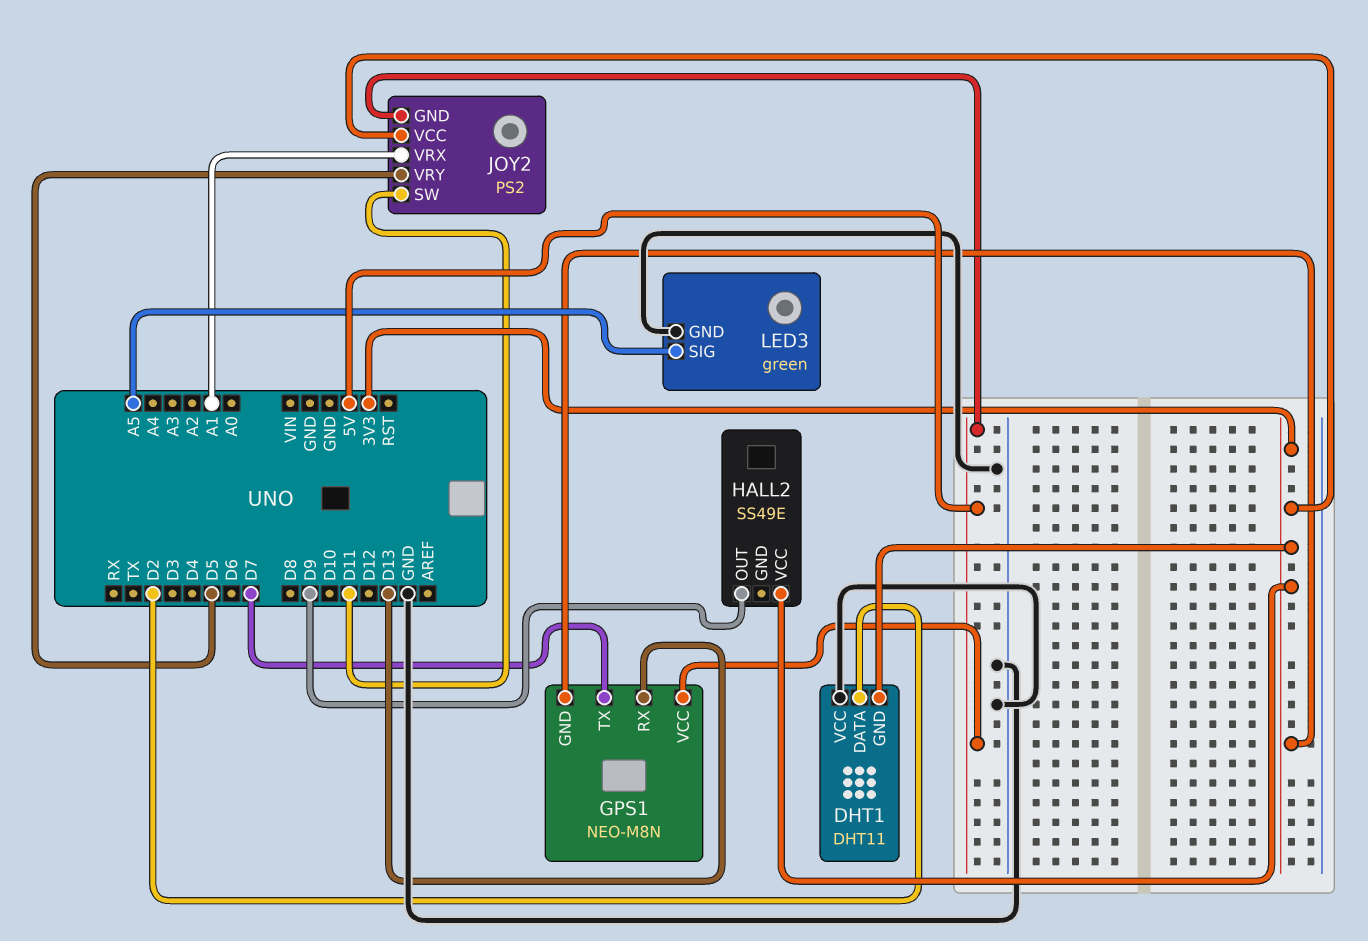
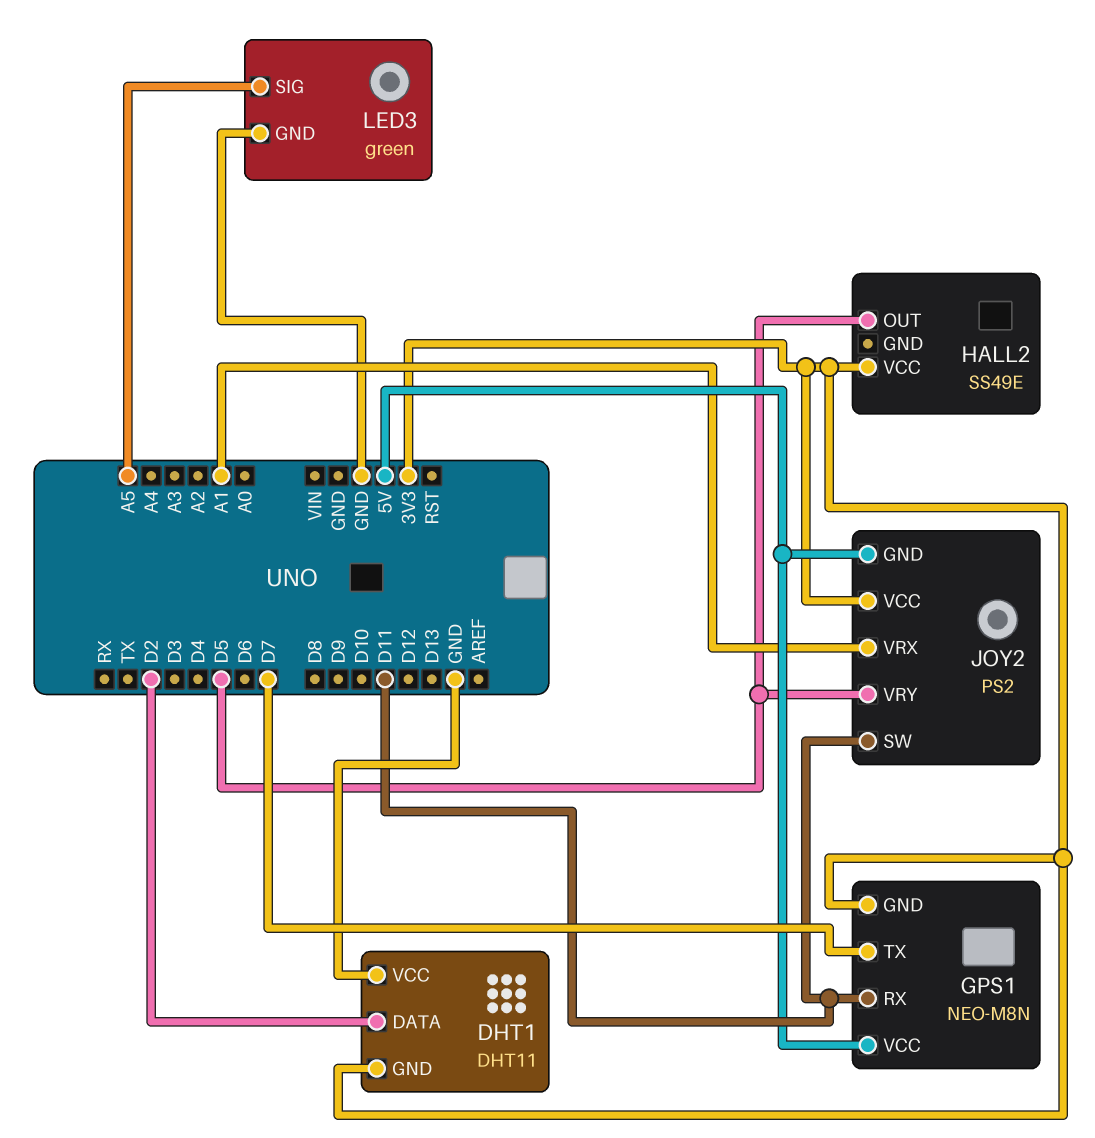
GPS1 pin RX: D13 -> D11
HALL2 pin OUT: D9 -> D5

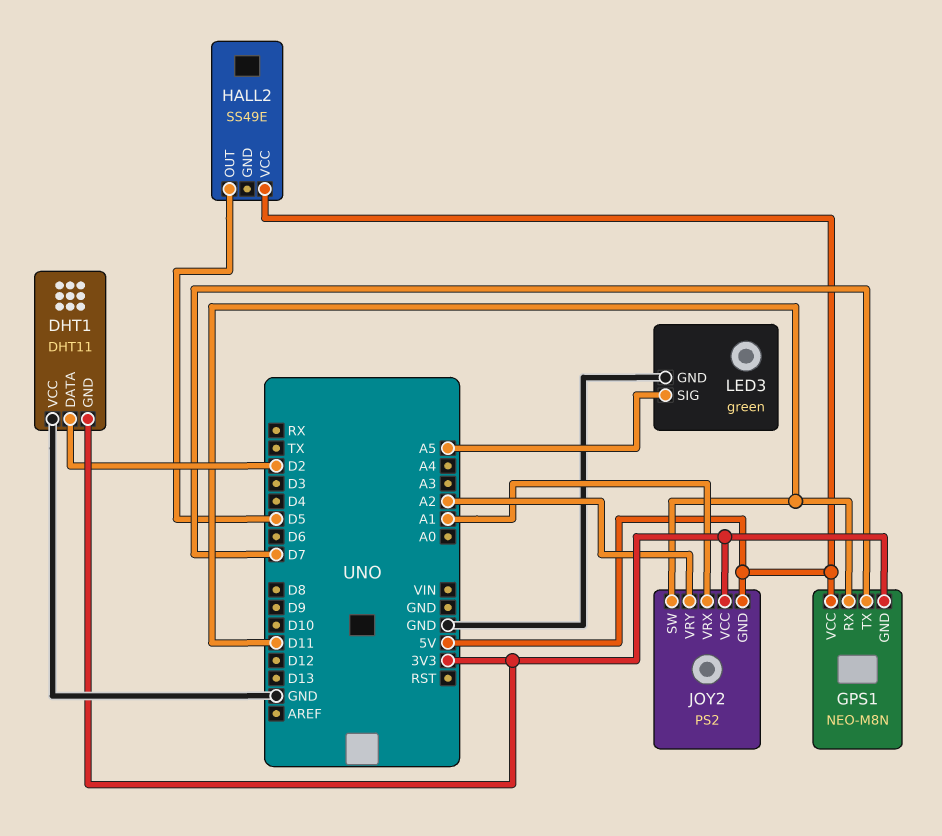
HALL2 pin VCC: 3V3 -> 5V
JOY2 pin VRY: D5 -> A2

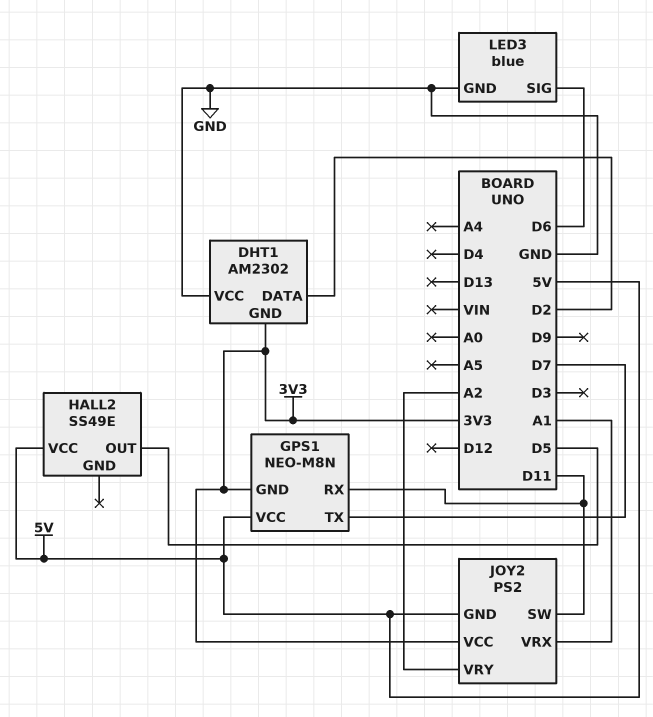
DHT1: DHT11 -> AM2302
LED3: green -> blue
LED3 pin SIG: A5 -> D6

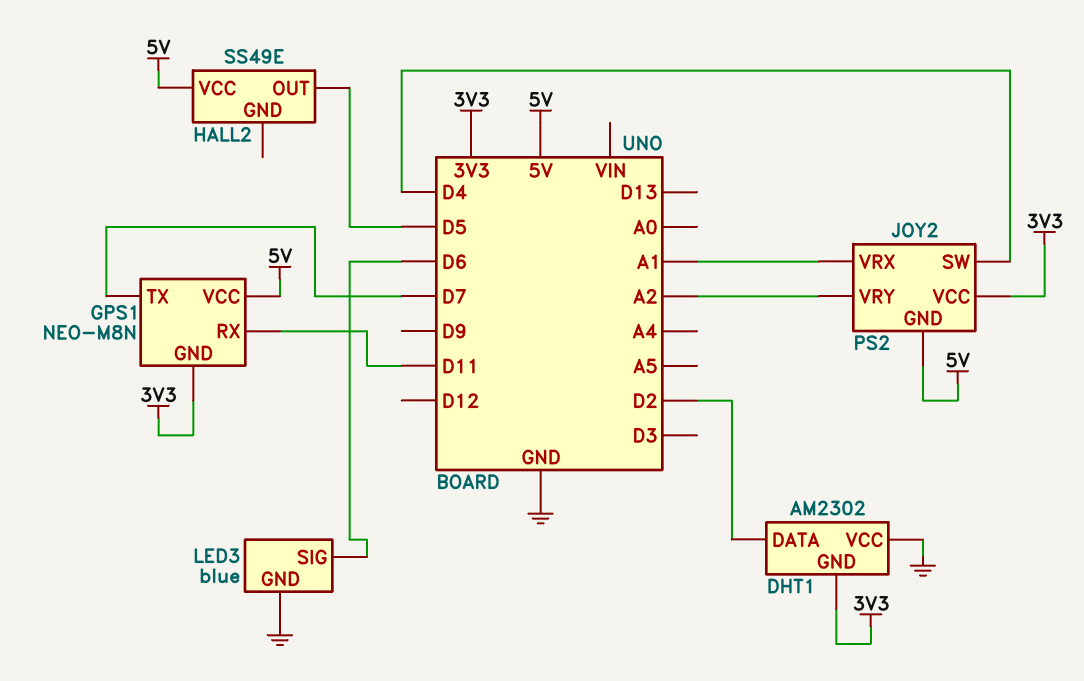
JOY2 pin SW: D11 -> D4

